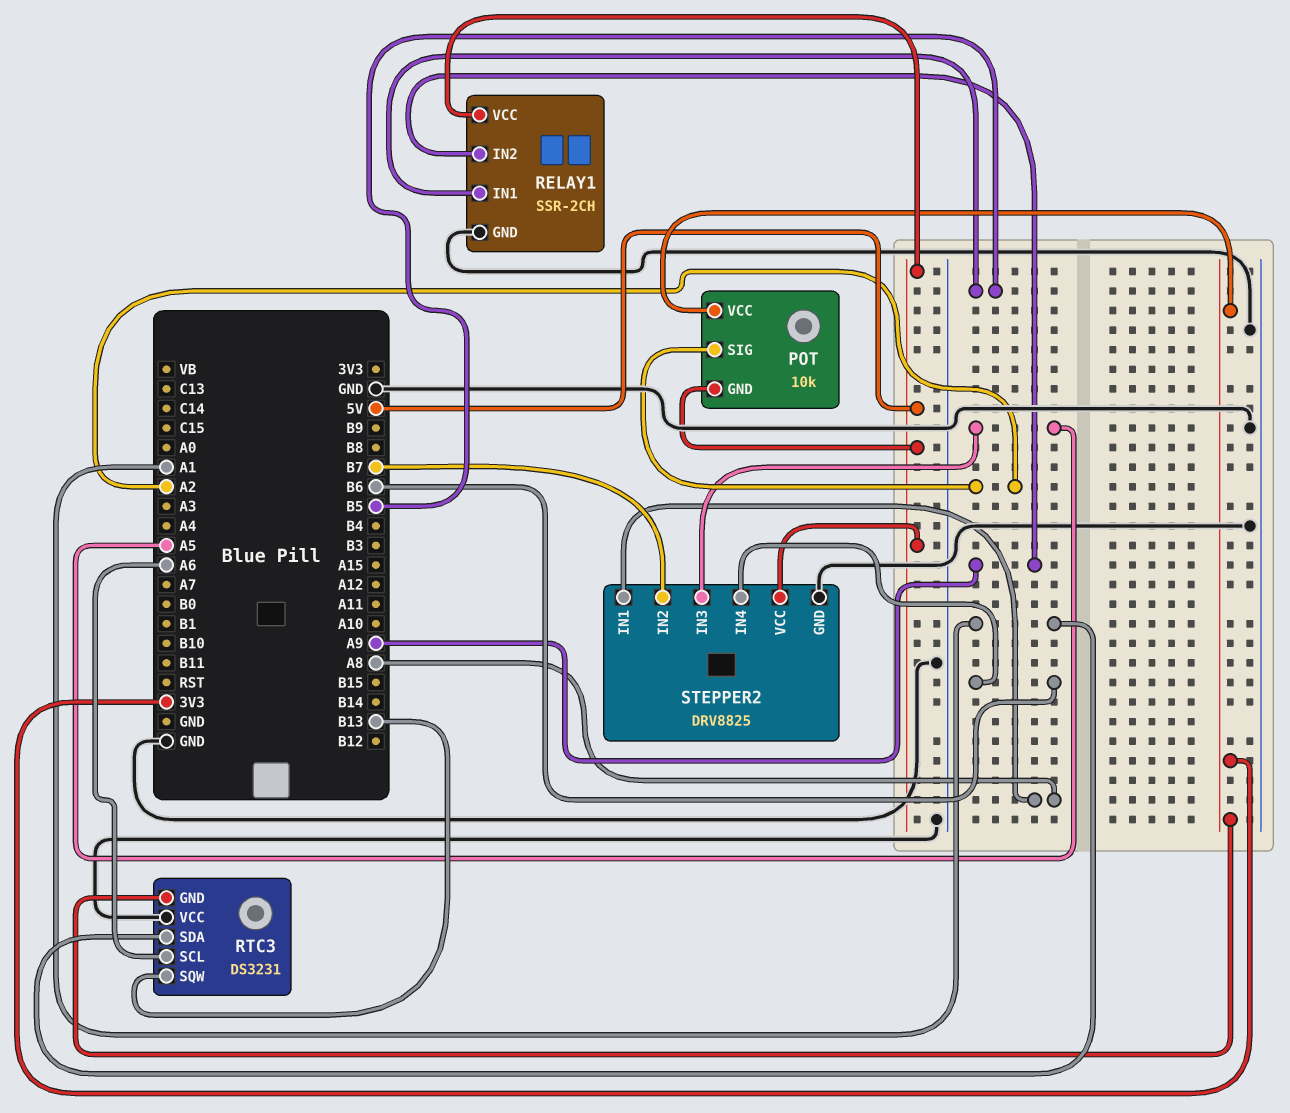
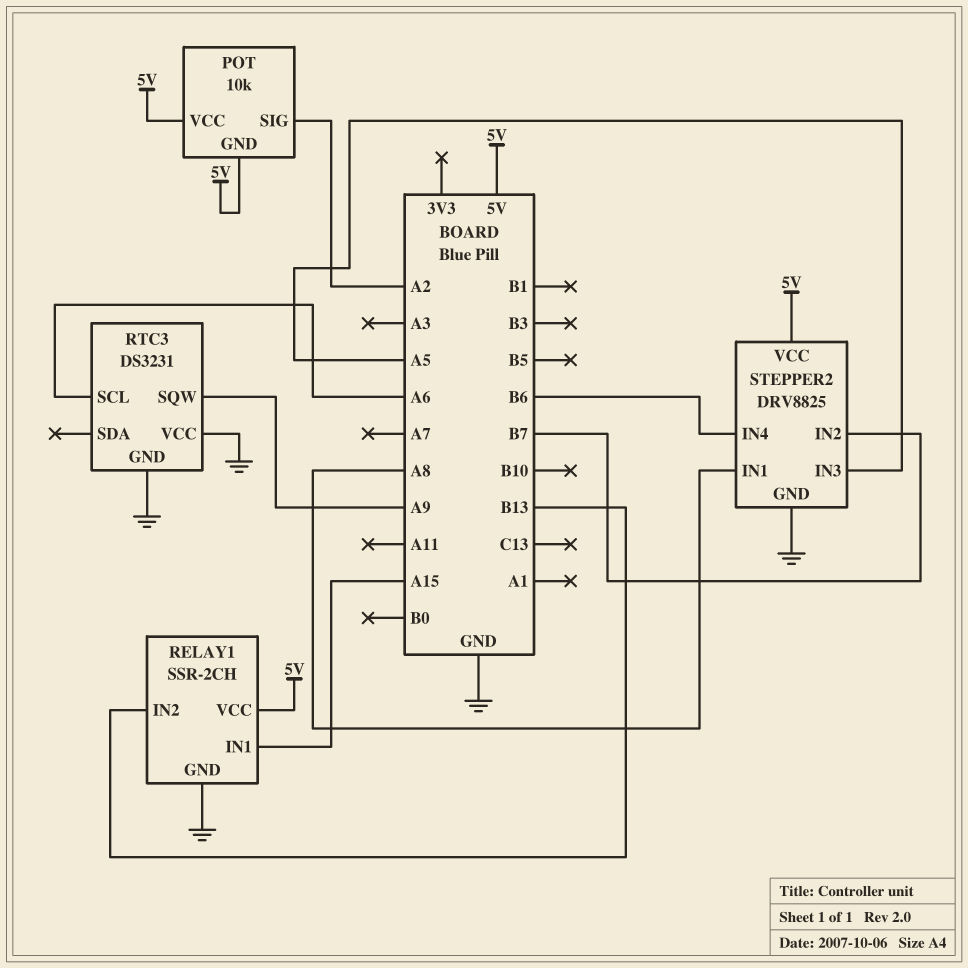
POT pin VCC: 3V3 -> 5V
RELAY1 pin IN1: B5 -> A15
RELAY1 pin IN2: A9 -> B13
RTC3 pin GND: 3V3 -> GND
RTC3 pin SDA: A1 -> none
RTC3 pin SQW: B13 -> A9

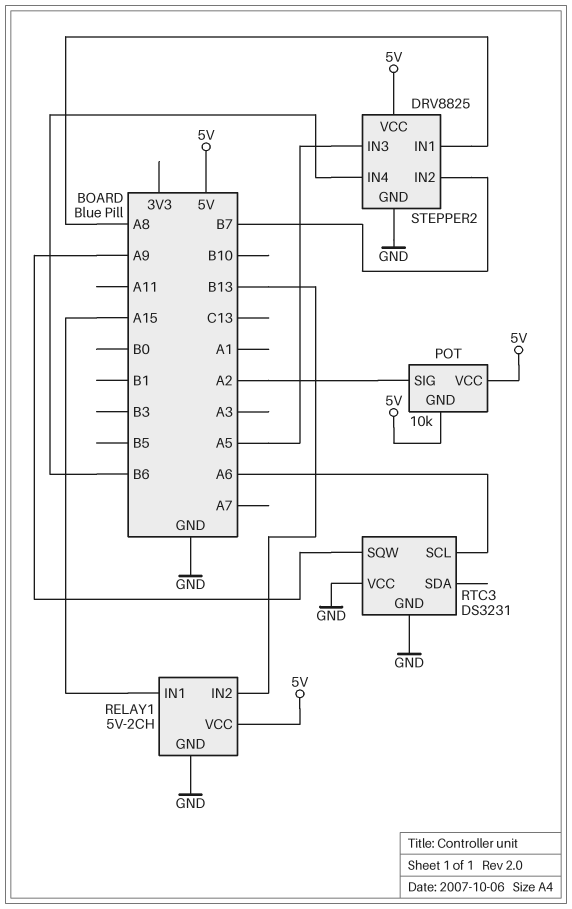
RELAY1: SSR-2CH -> 5V-2CH

